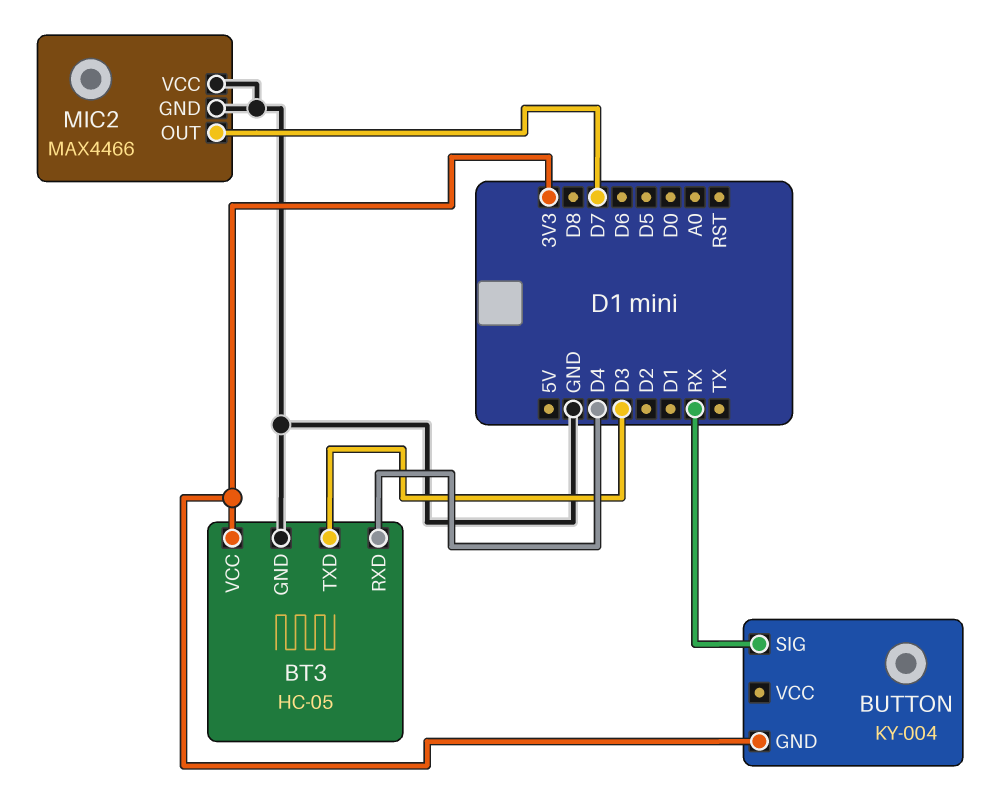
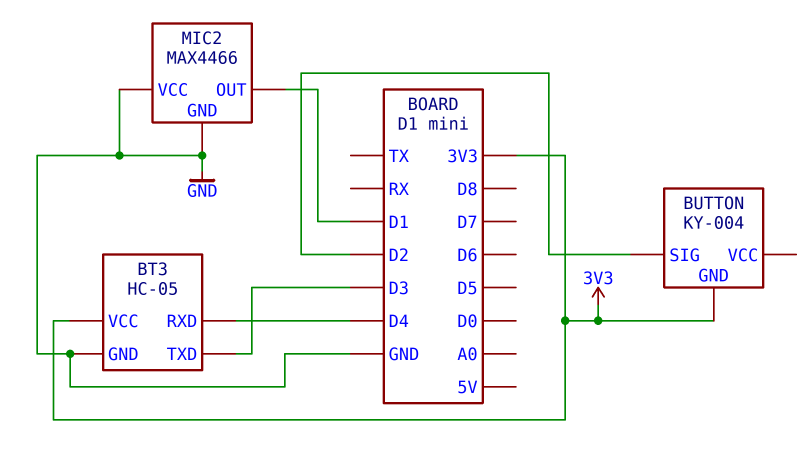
BUTTON pin SIG: RX -> D2
MIC2 pin OUT: D7 -> D1

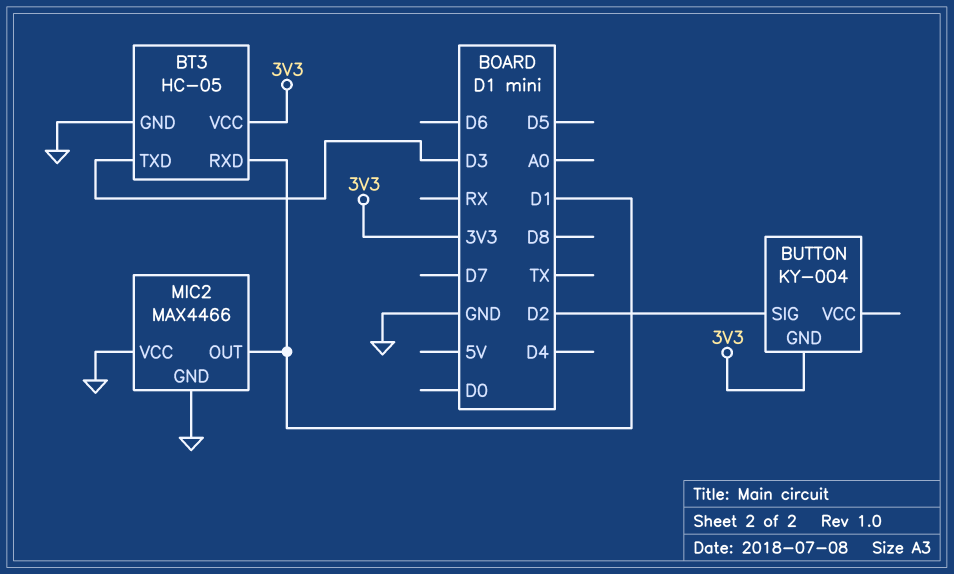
BT3 pin RXD: D4 -> D1

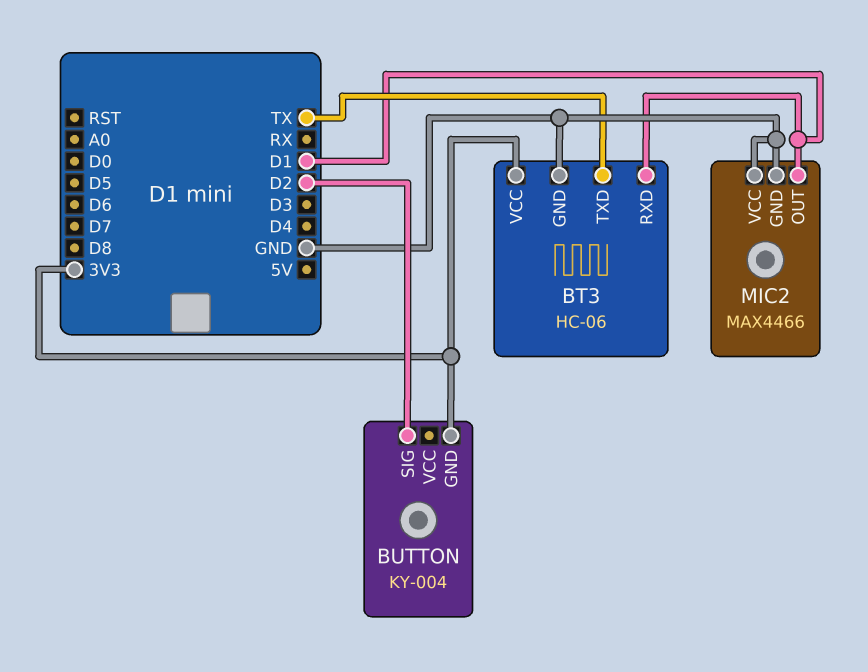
BT3: HC-05 -> HC-06
BT3 pin TXD: D3 -> TX

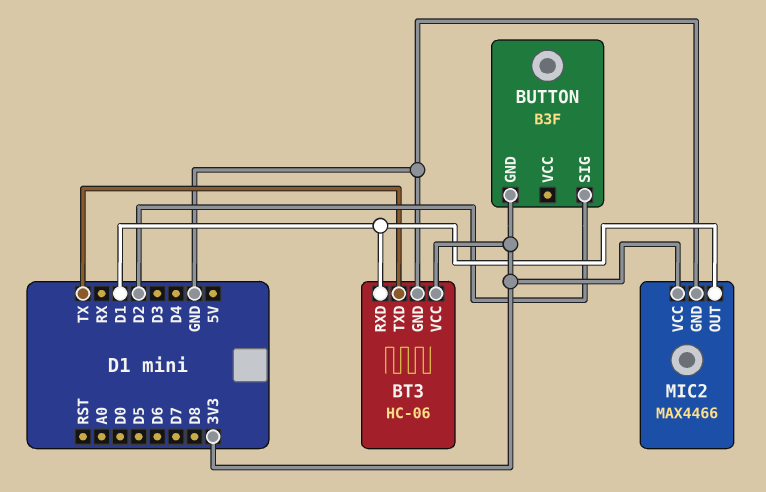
BUTTON: KY-004 -> B3F
MIC2 pin VCC: GND -> 3V3

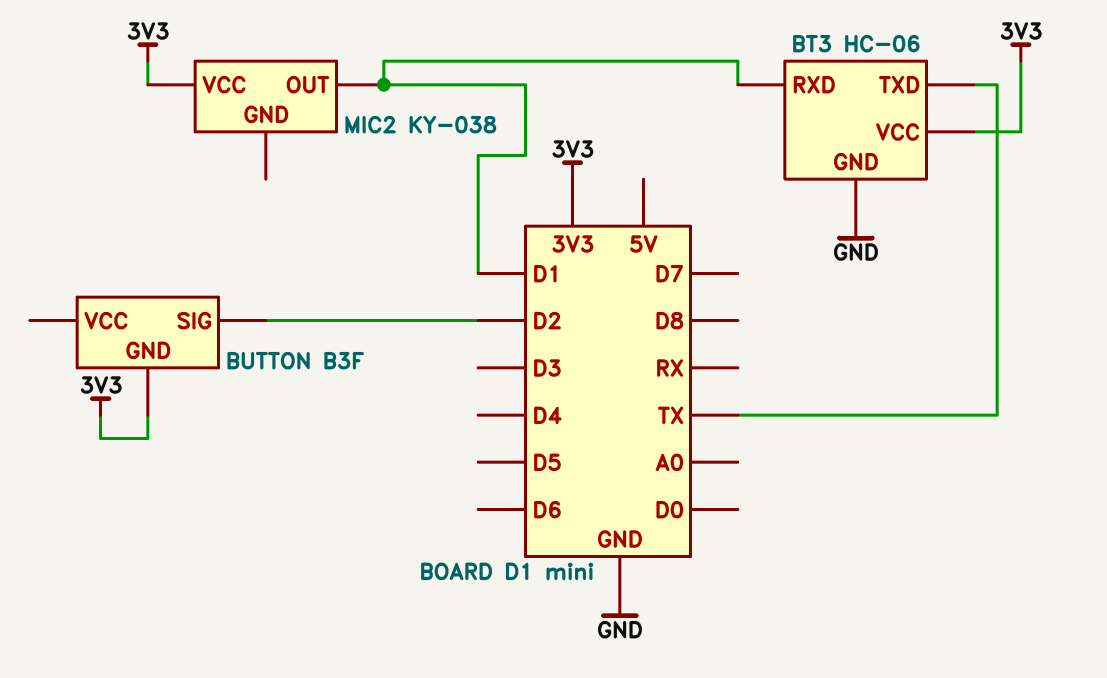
MIC2: MAX4466 -> KY-038
MIC2 pin GND: GND -> none

